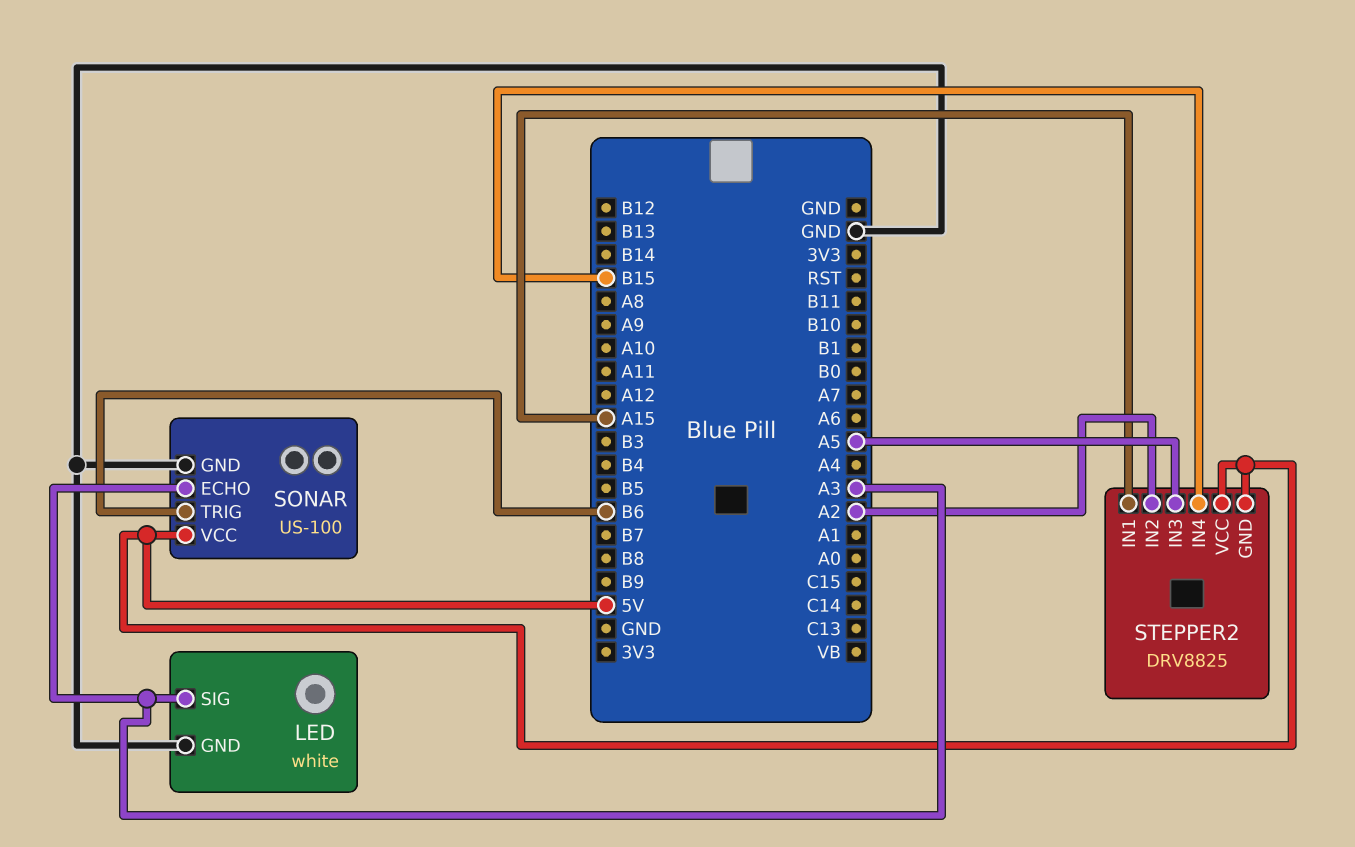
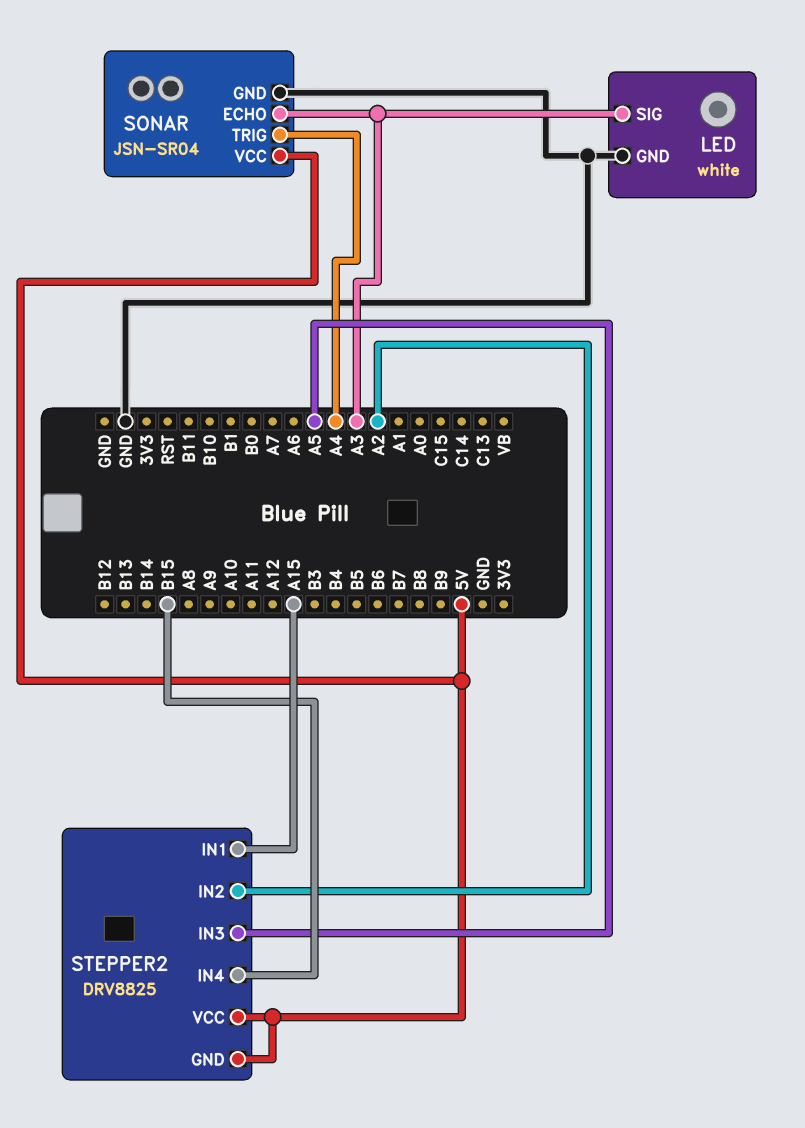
SONAR: US-100 -> JSN-SR04
SONAR pin TRIG: B6 -> A4

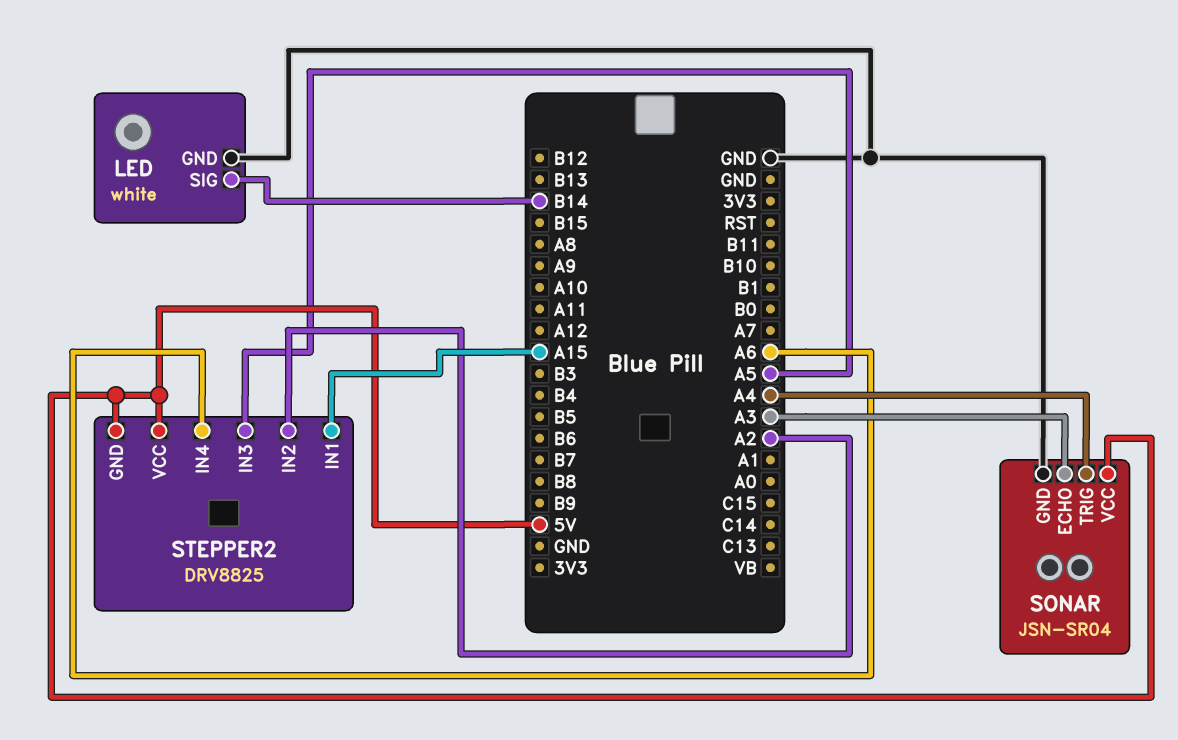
LED pin SIG: A3 -> B14
STEPPER2 pin IN4: B15 -> A6

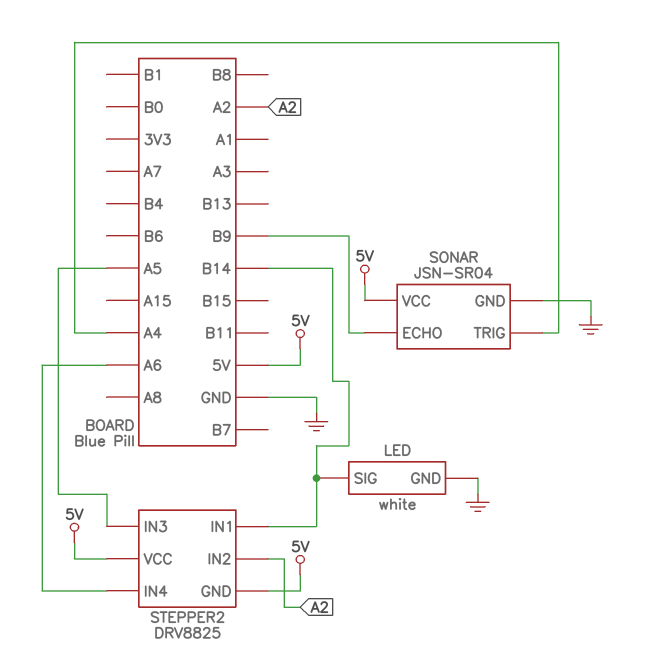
SONAR pin ECHO: A3 -> B9
STEPPER2 pin IN1: A15 -> B14

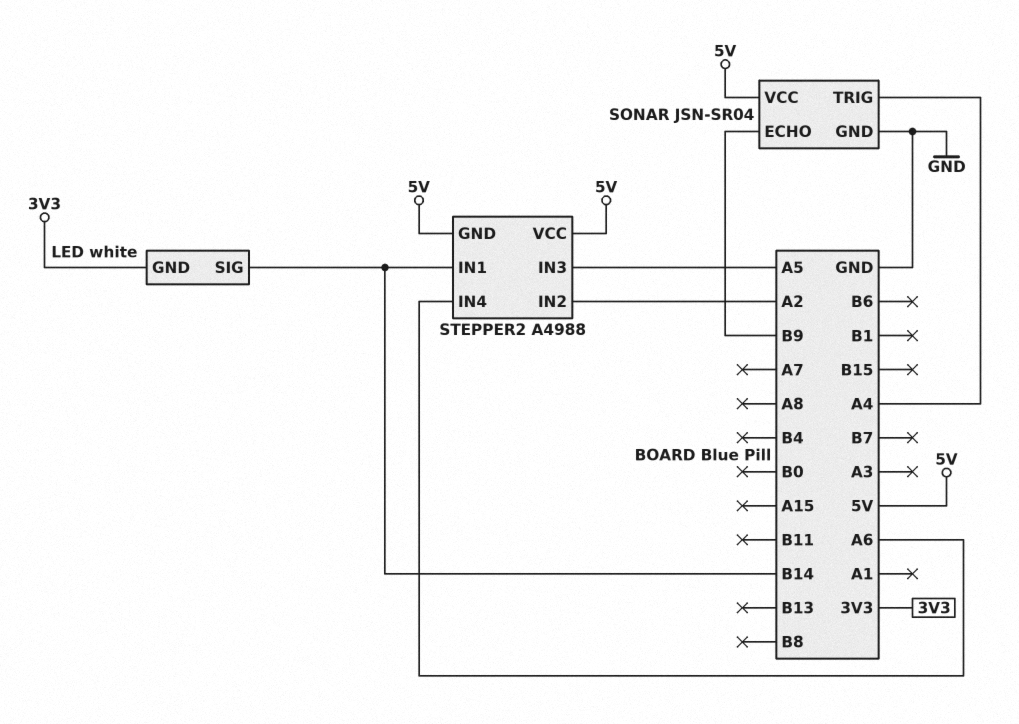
LED pin GND: GND -> 3V3
STEPPER2: DRV8825 -> A4988

